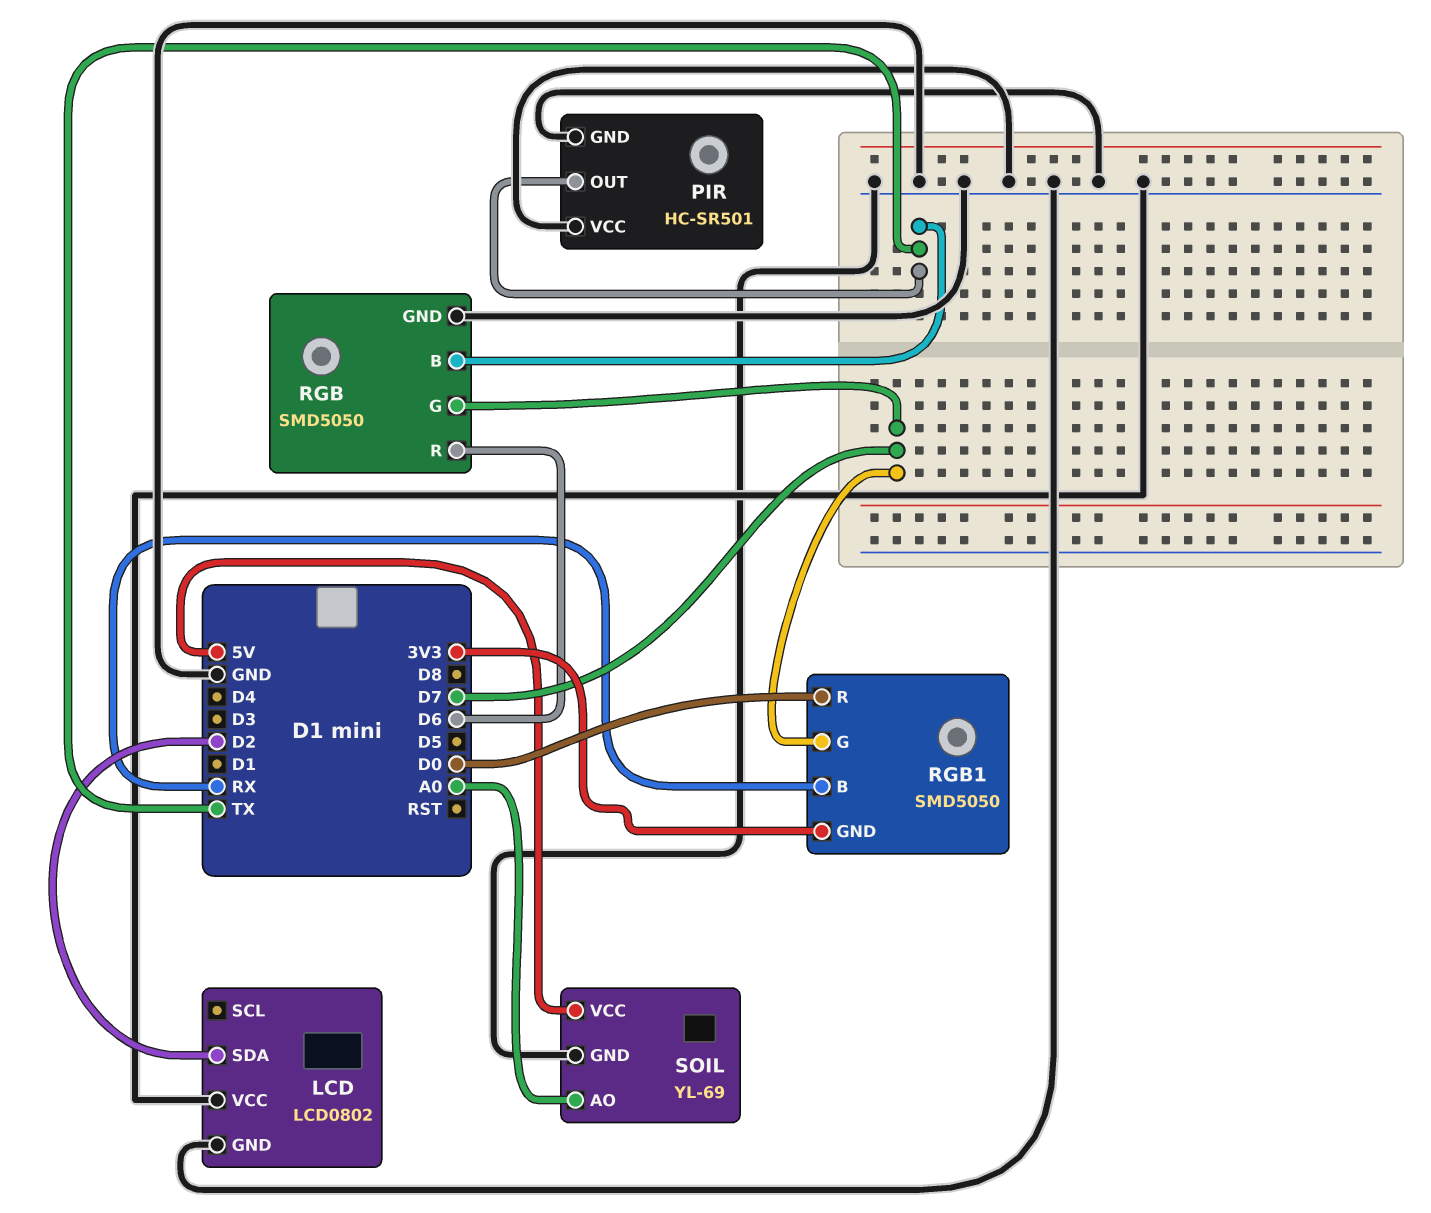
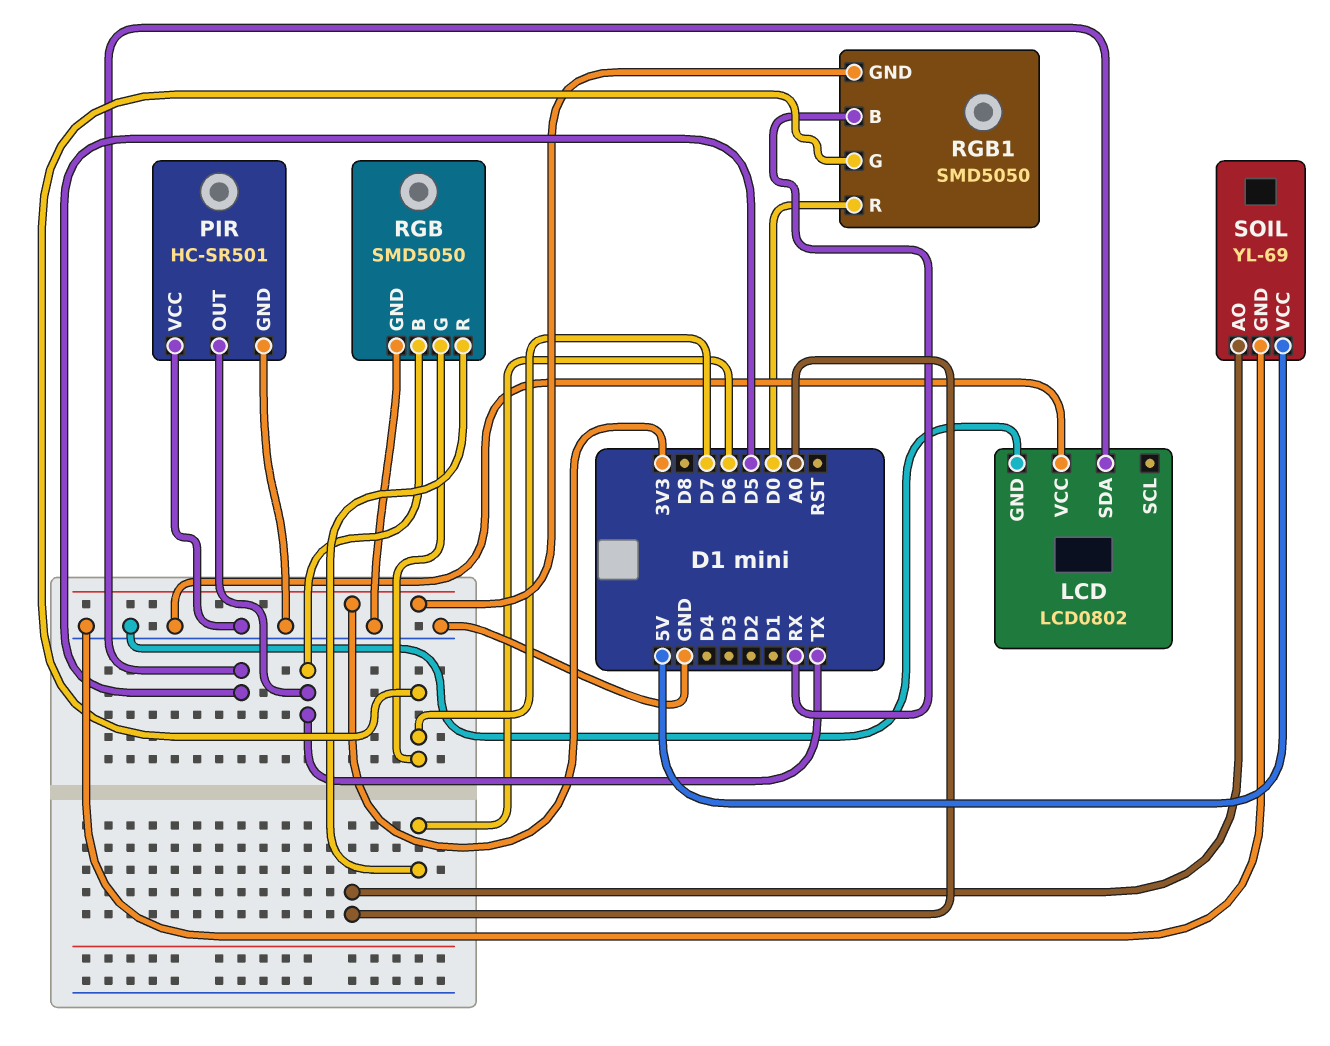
LCD pin SDA: D2 -> D5

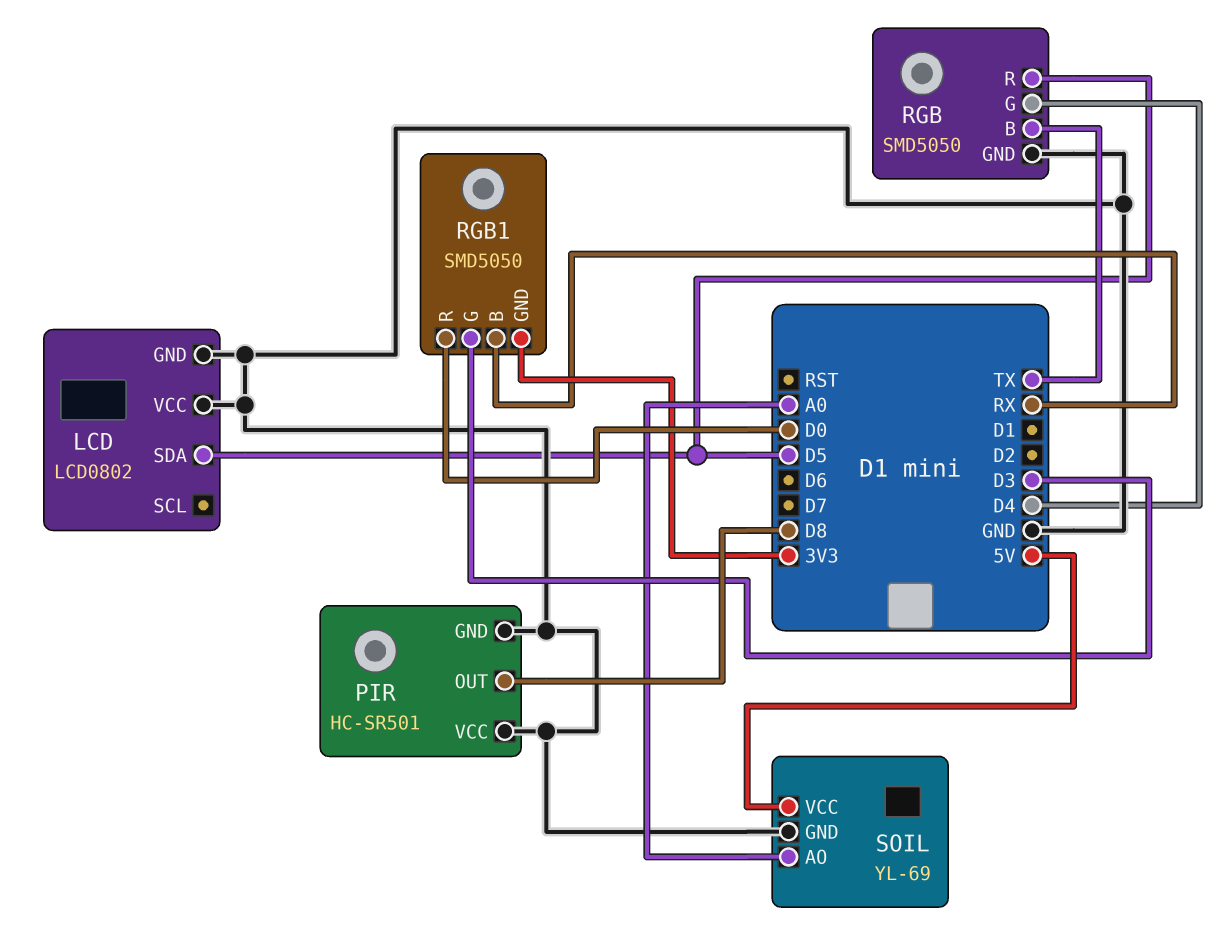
PIR pin OUT: TX -> D8
RGB pin G: D7 -> D4
RGB pin R: D6 -> D5
RGB1 pin G: D7 -> D3

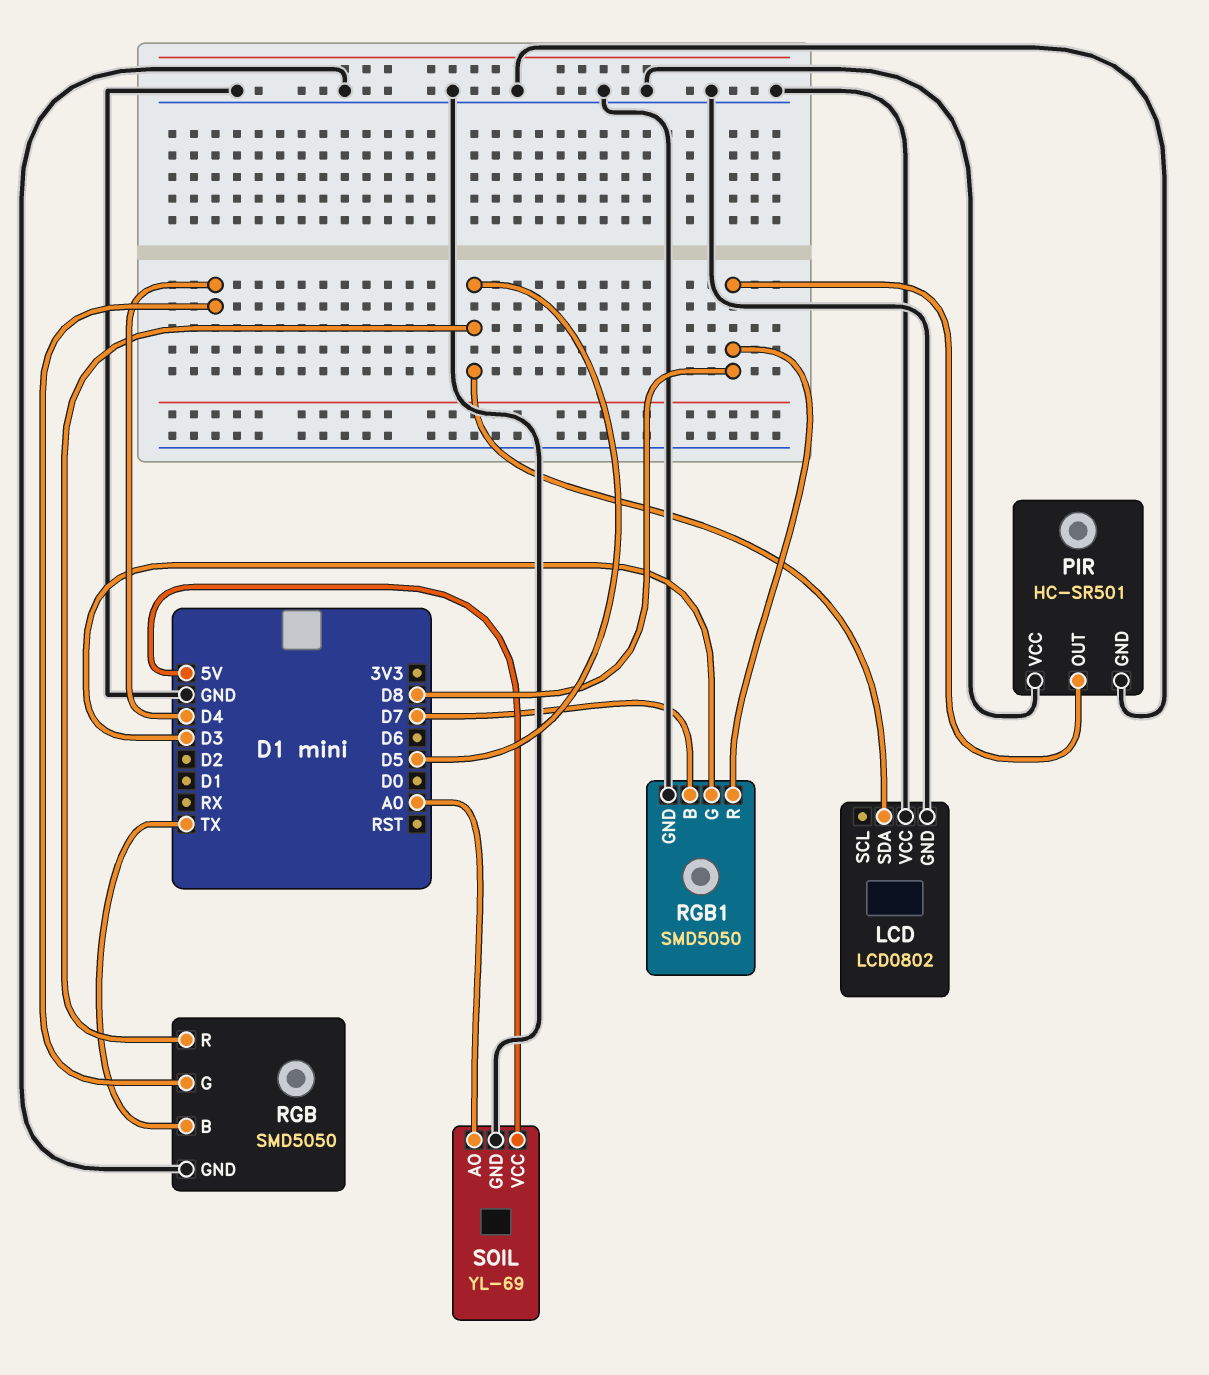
RGB1 pin B: RX -> D7
RGB1 pin GND: 3V3 -> GND
RGB1 pin R: D0 -> D8

